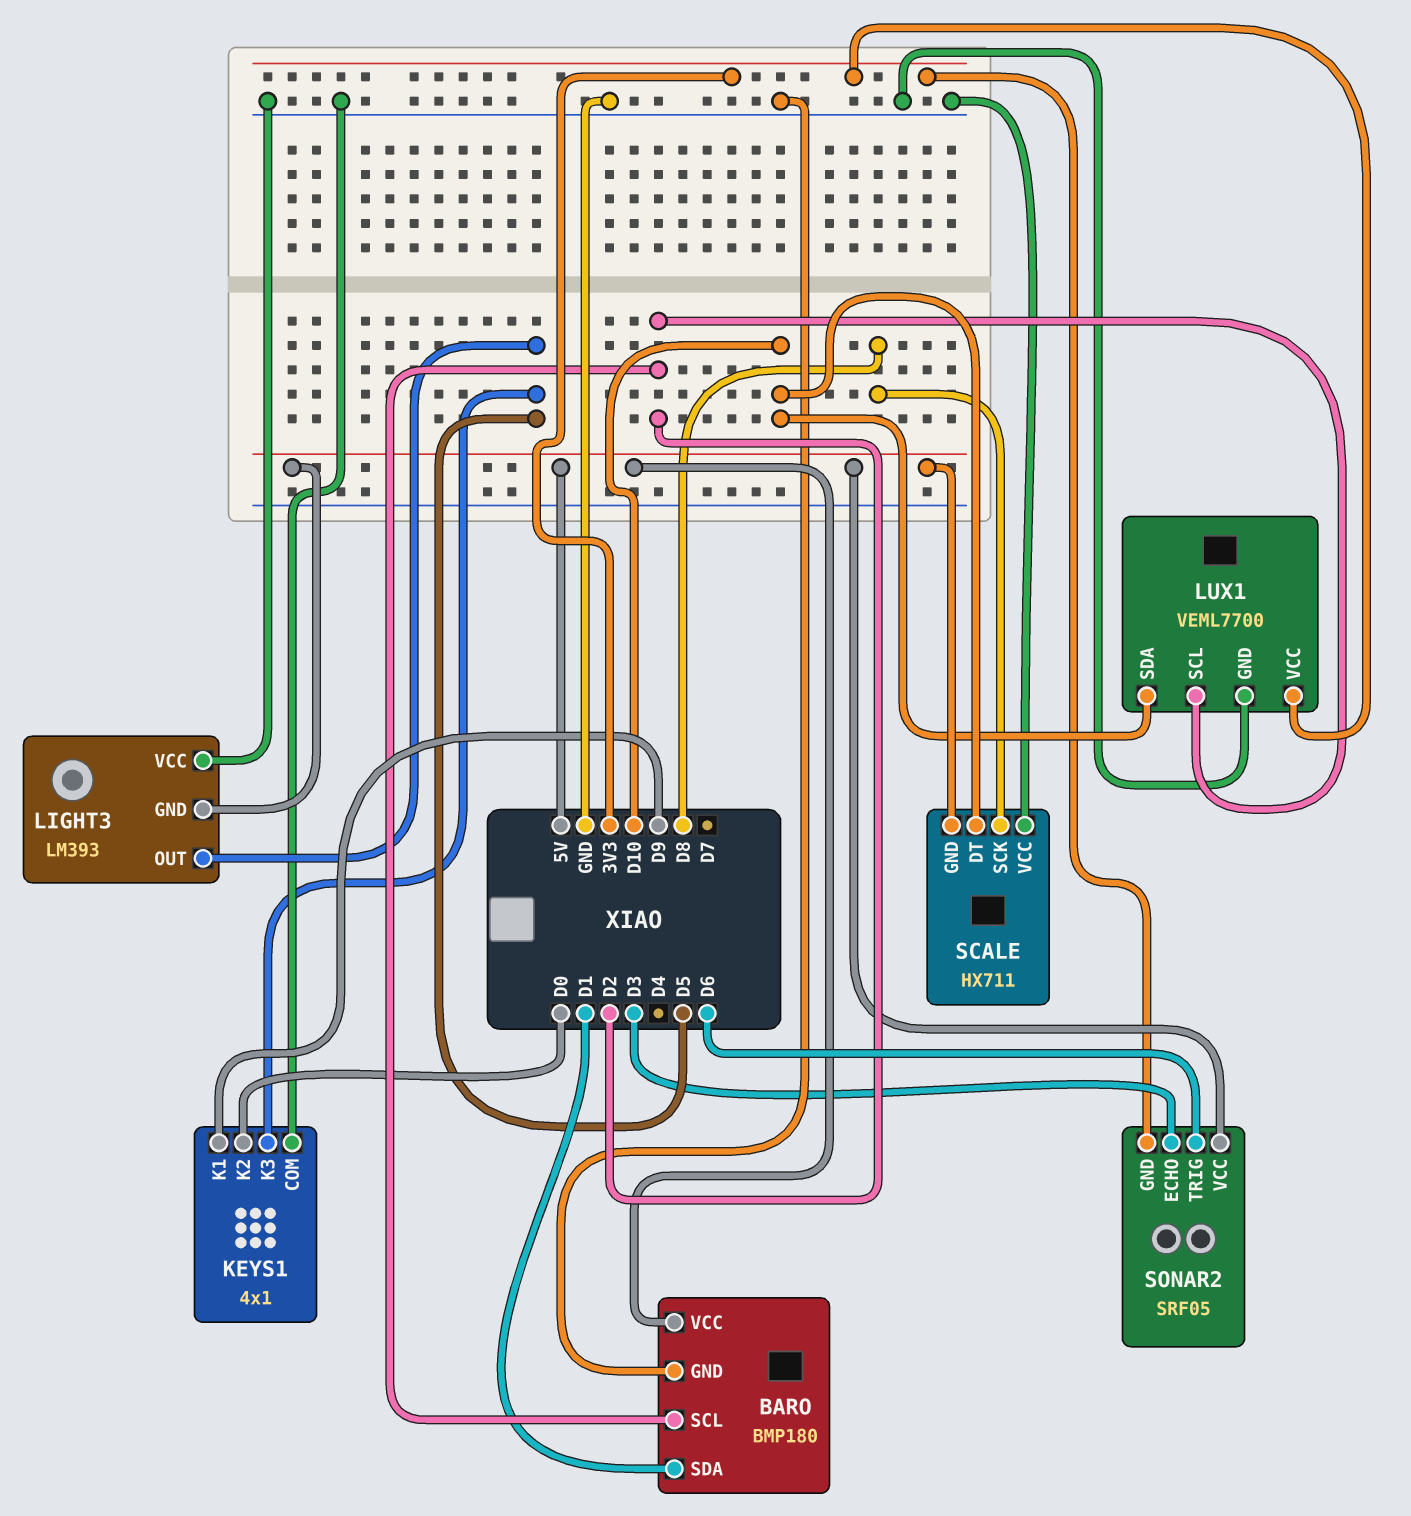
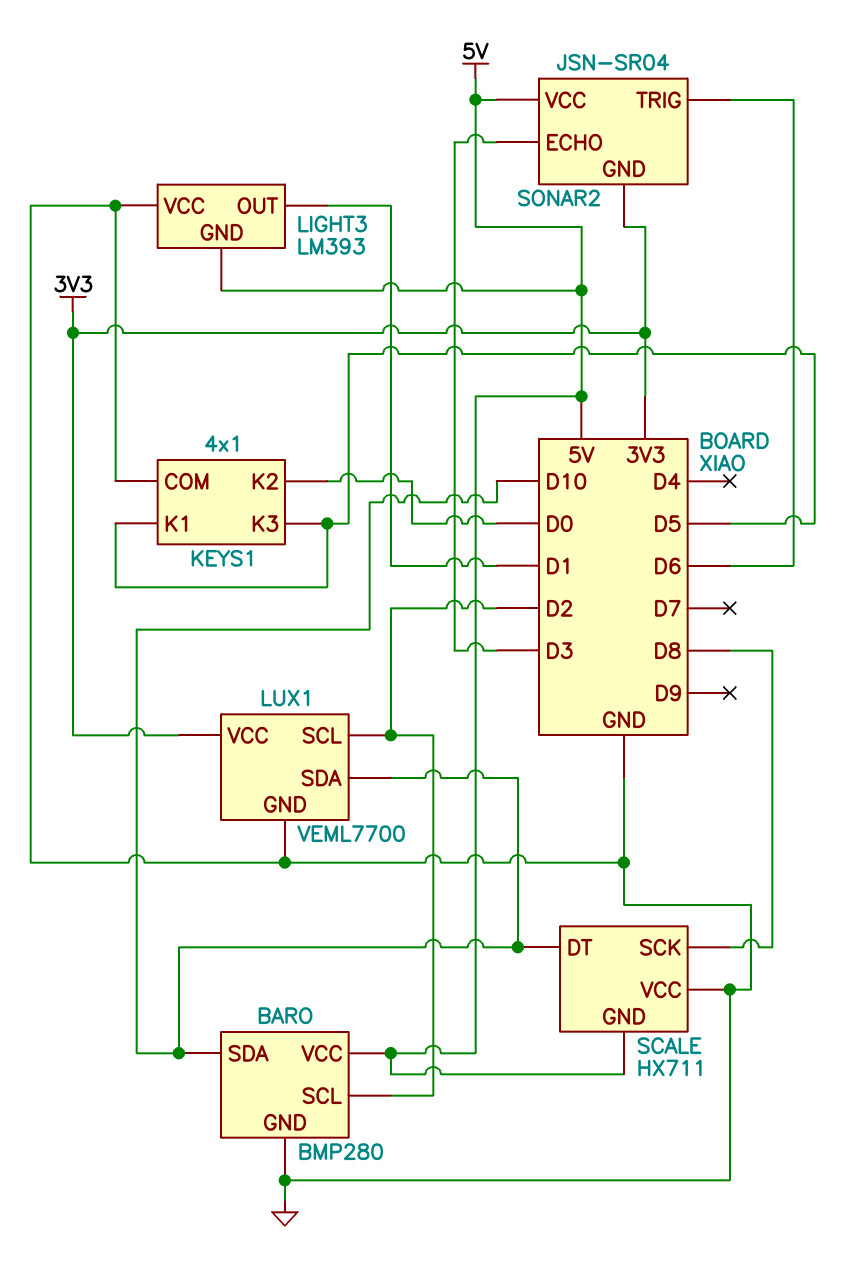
BARO: BMP180 -> BMP280
BARO pin SDA: D1 -> D10
KEYS1 pin K1: D9 -> D5
LIGHT3 pin OUT: D5 -> D1
SONAR2: SRF05 -> JSN-SR04

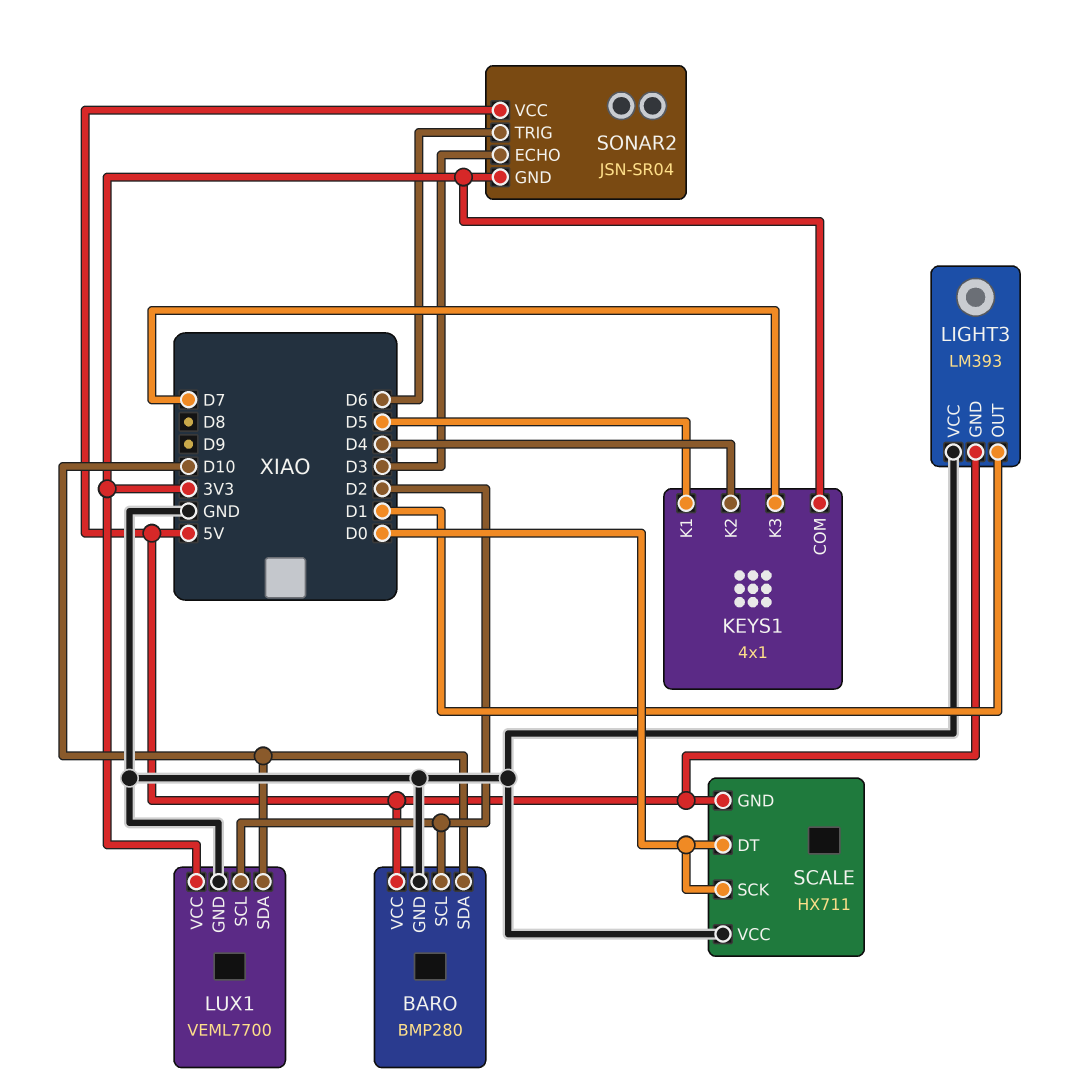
KEYS1 pin COM: GND -> 3V3
KEYS1 pin K2: D0 -> D4
KEYS1 pin K3: D5 -> D7
SCALE pin DT: D10 -> D0
SCALE pin SCK: D8 -> D0

